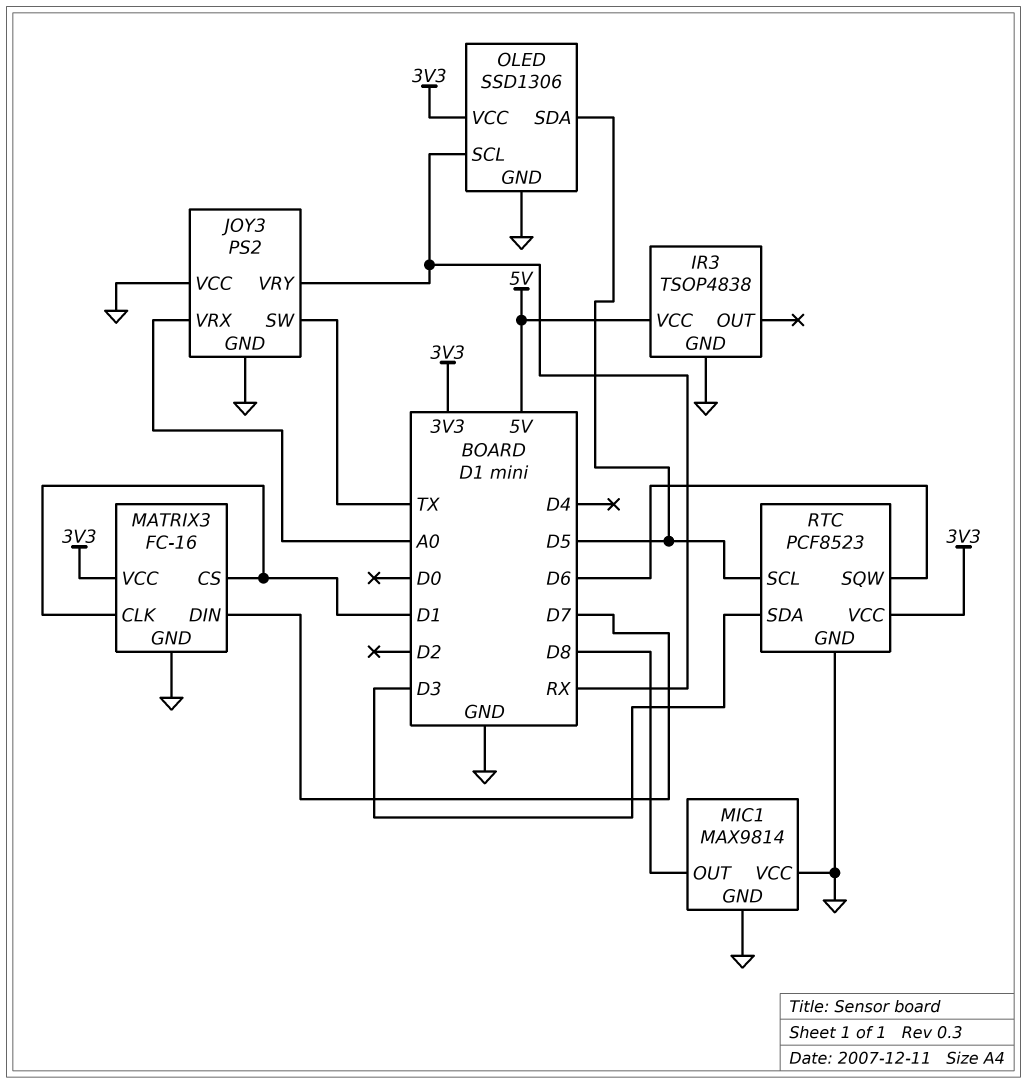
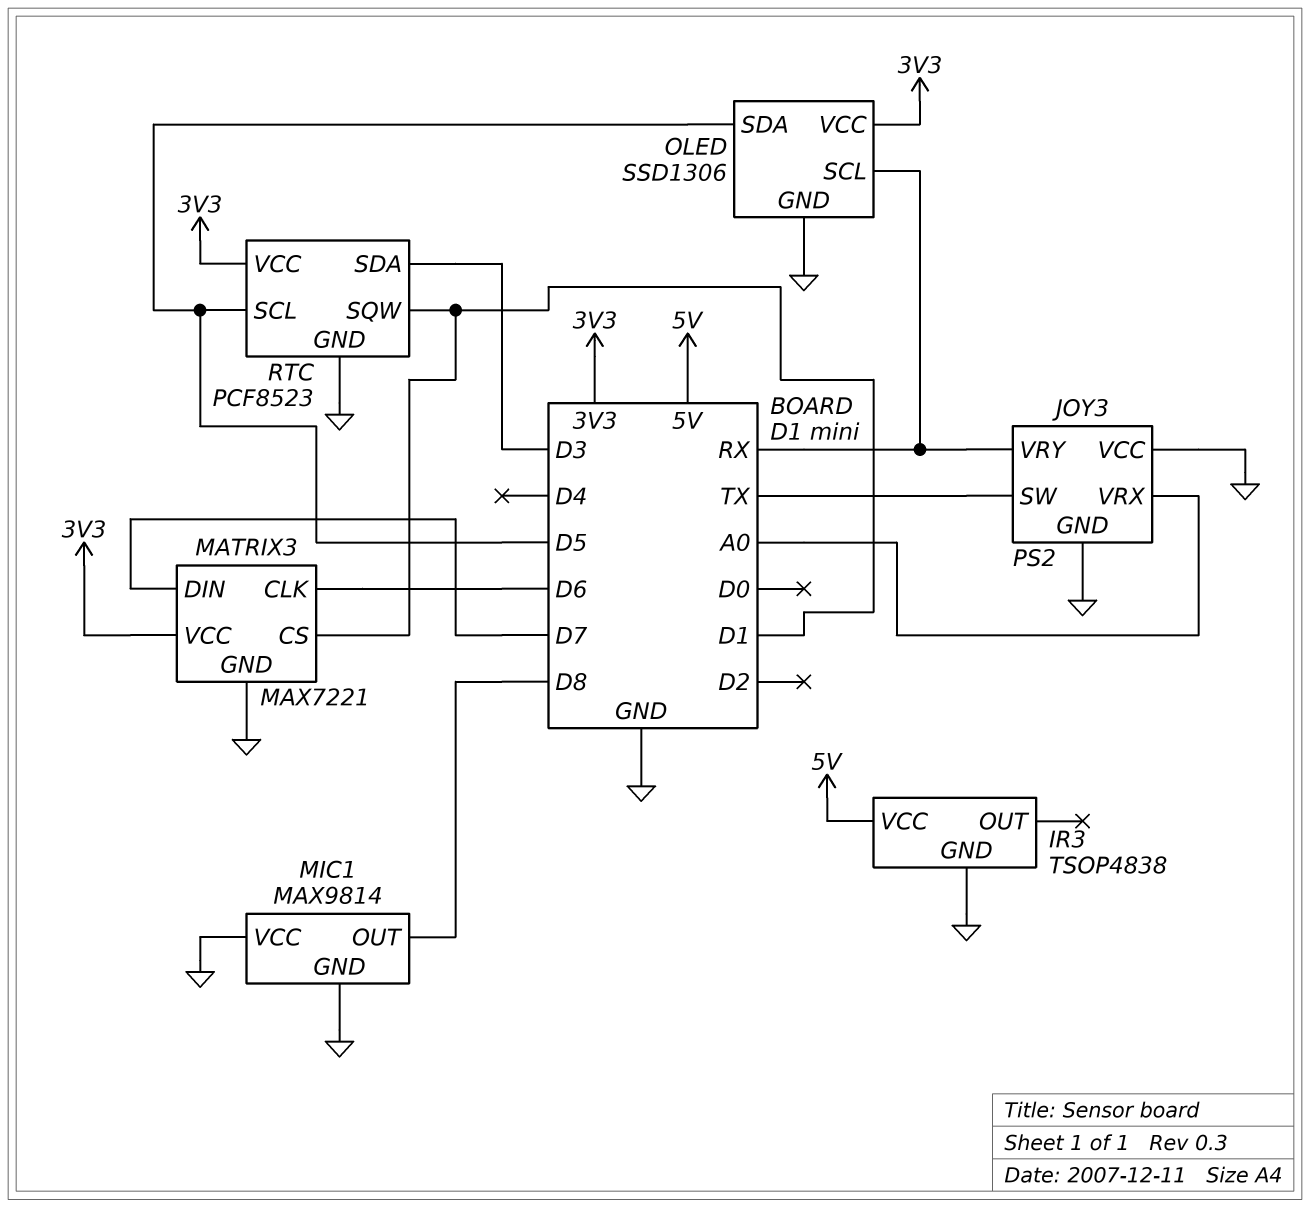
MATRIX3: FC-16 -> MAX7221
MATRIX3 pin CLK: D1 -> D6
RTC pin SQW: D6 -> D1

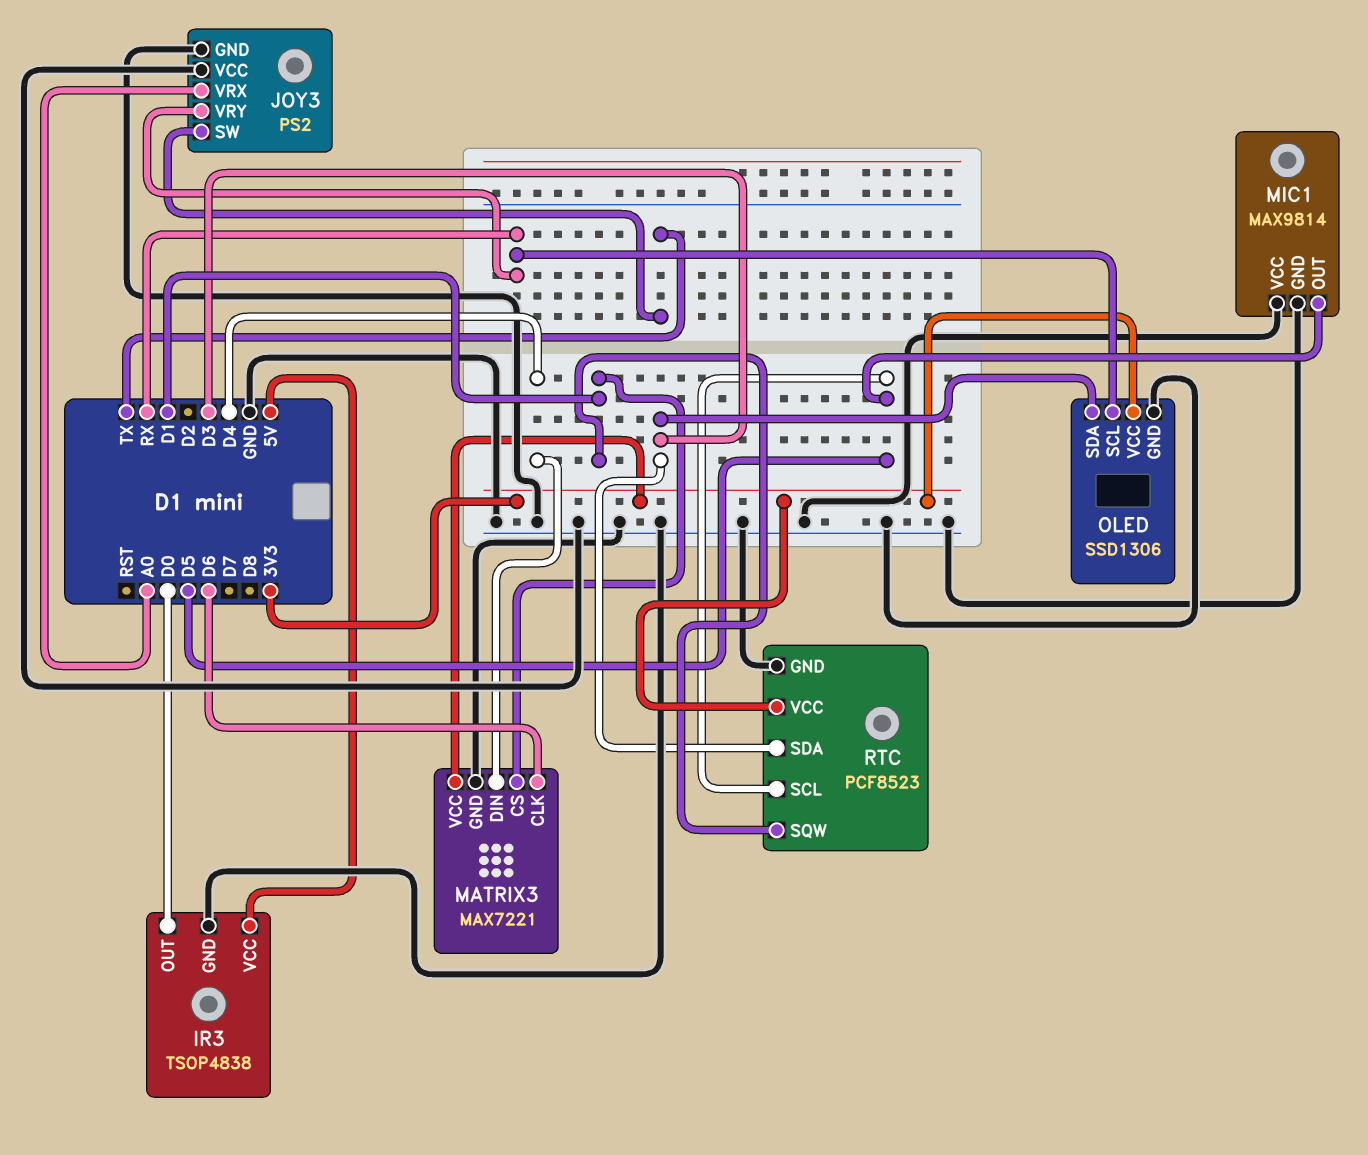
IR3 pin OUT: none -> D0
MATRIX3 pin DIN: D7 -> D4
MIC1 pin OUT: D8 -> D5
OLED pin SDA: D5 -> D3

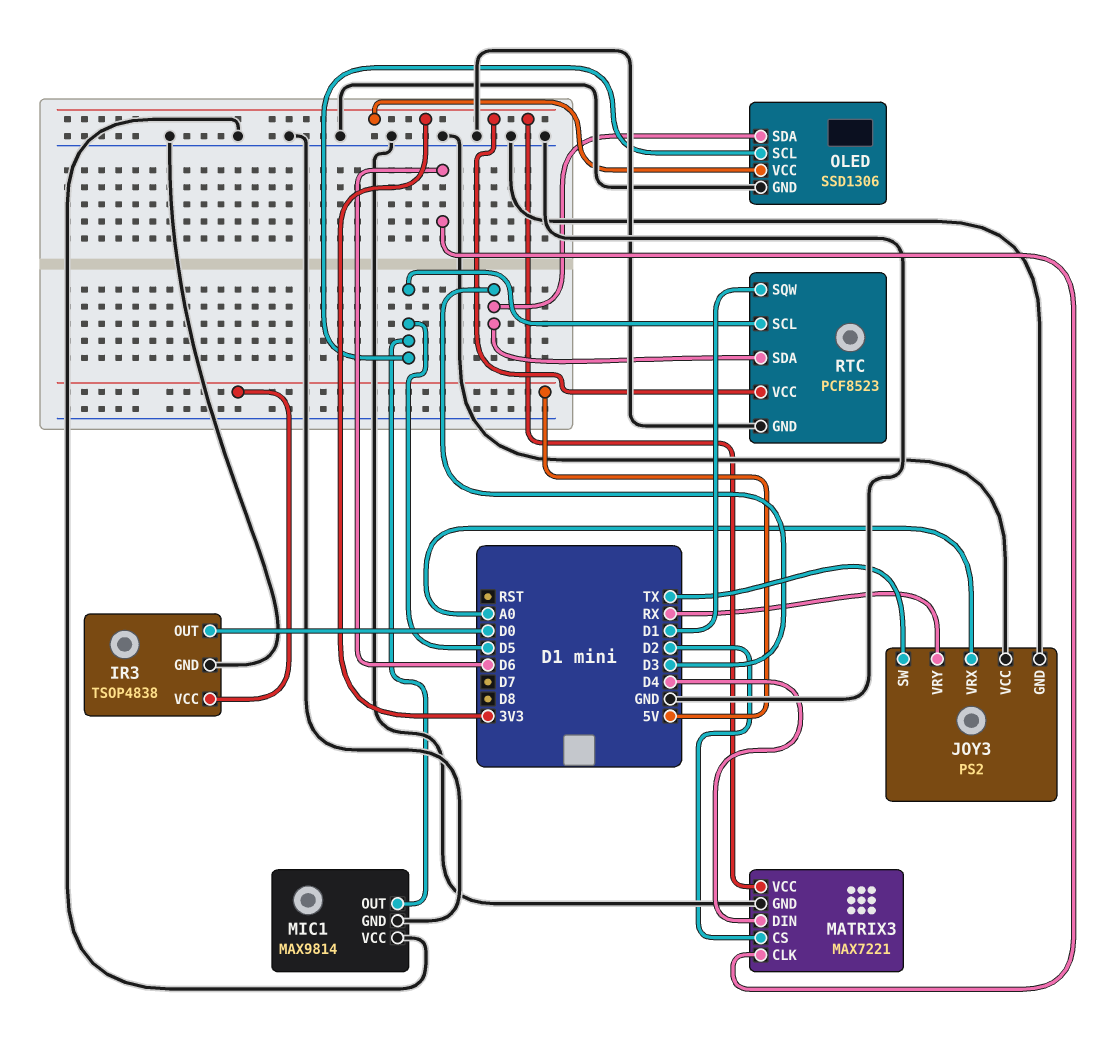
MATRIX3 pin CS: D1 -> D2
OLED pin SCL: RX -> D5

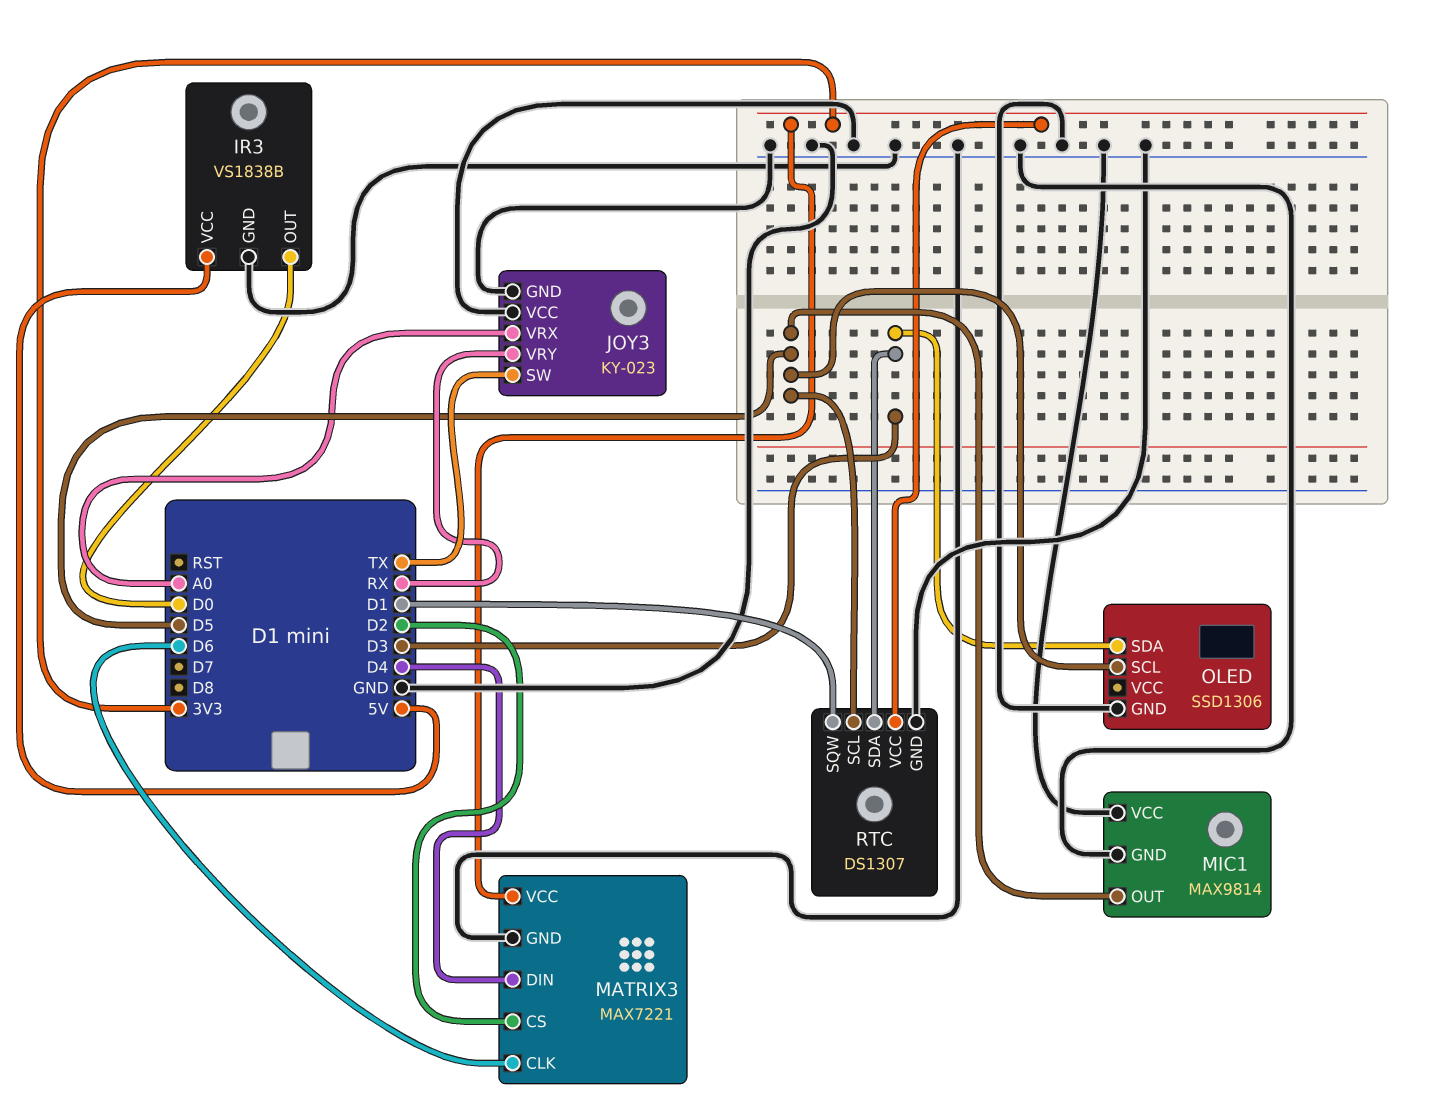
IR3: TSOP4838 -> VS1838B
JOY3: PS2 -> KY-023
OLED pin VCC: 3V3 -> none
RTC: PCF8523 -> DS1307

